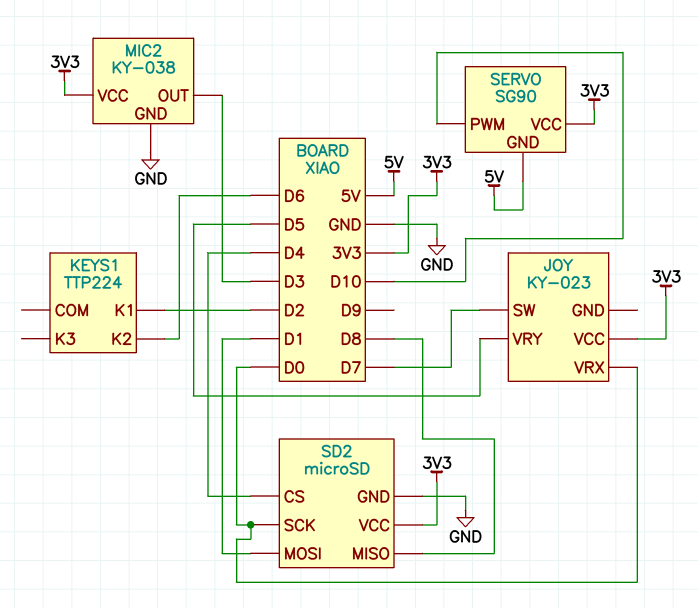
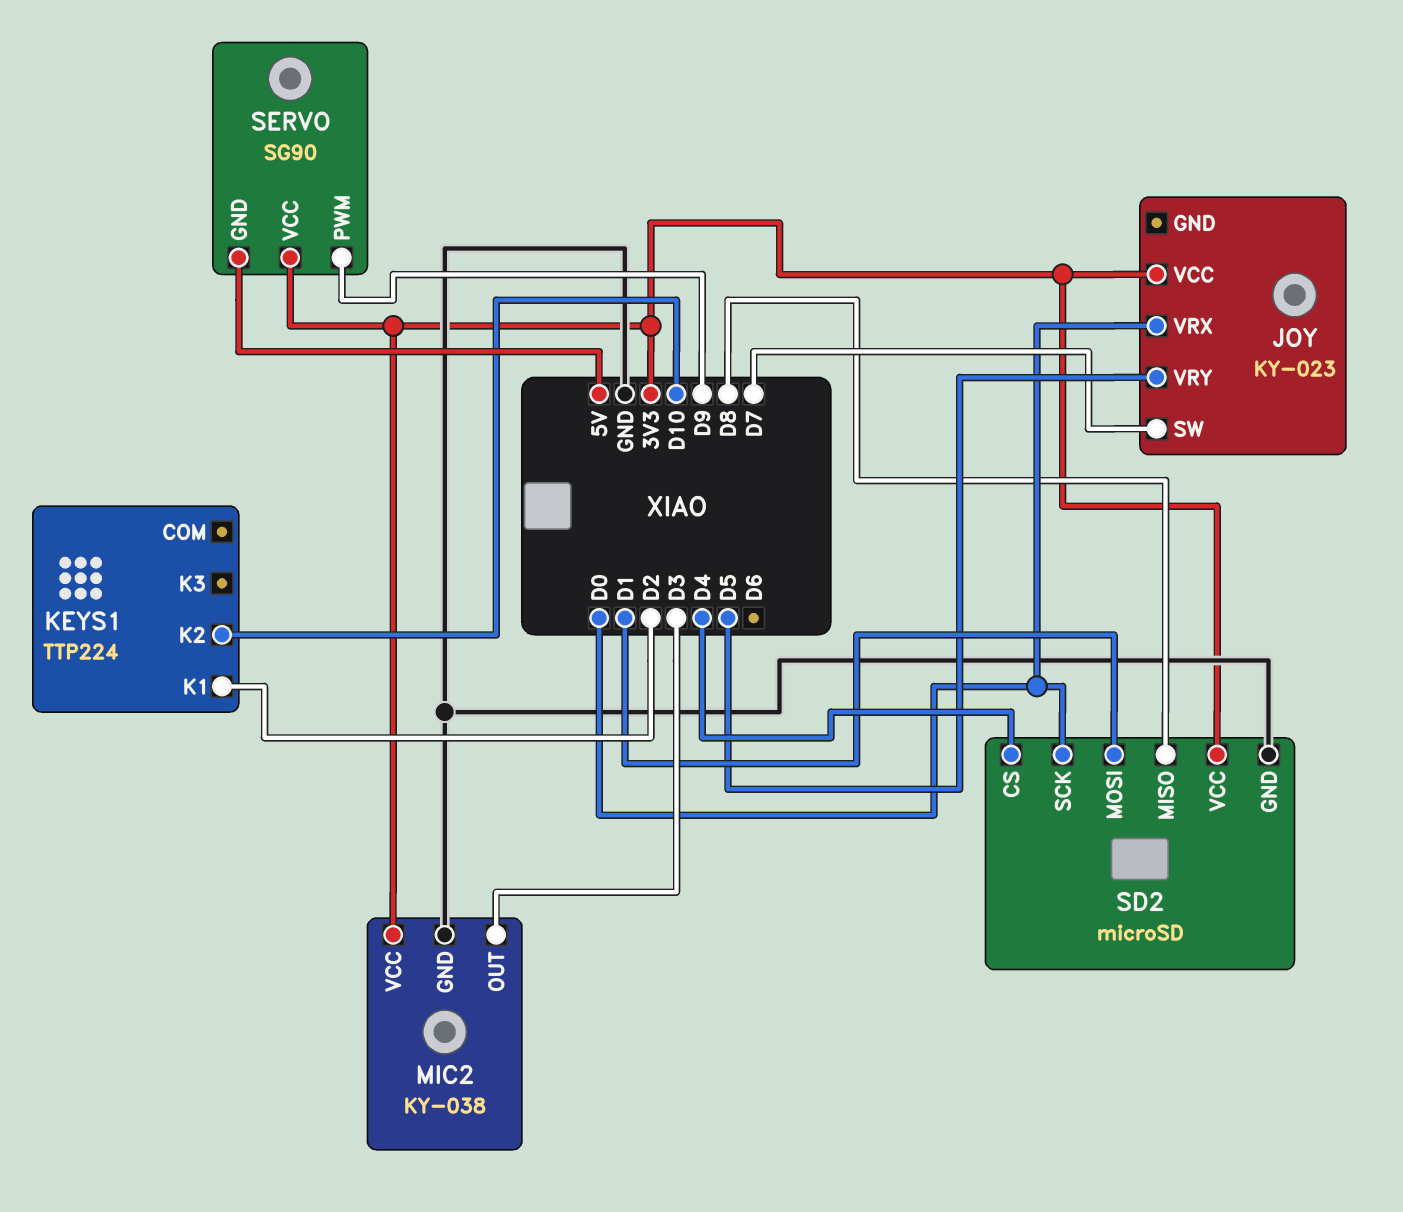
KEYS1 pin K2: D6 -> D10
SERVO pin PWM: D10 -> D9

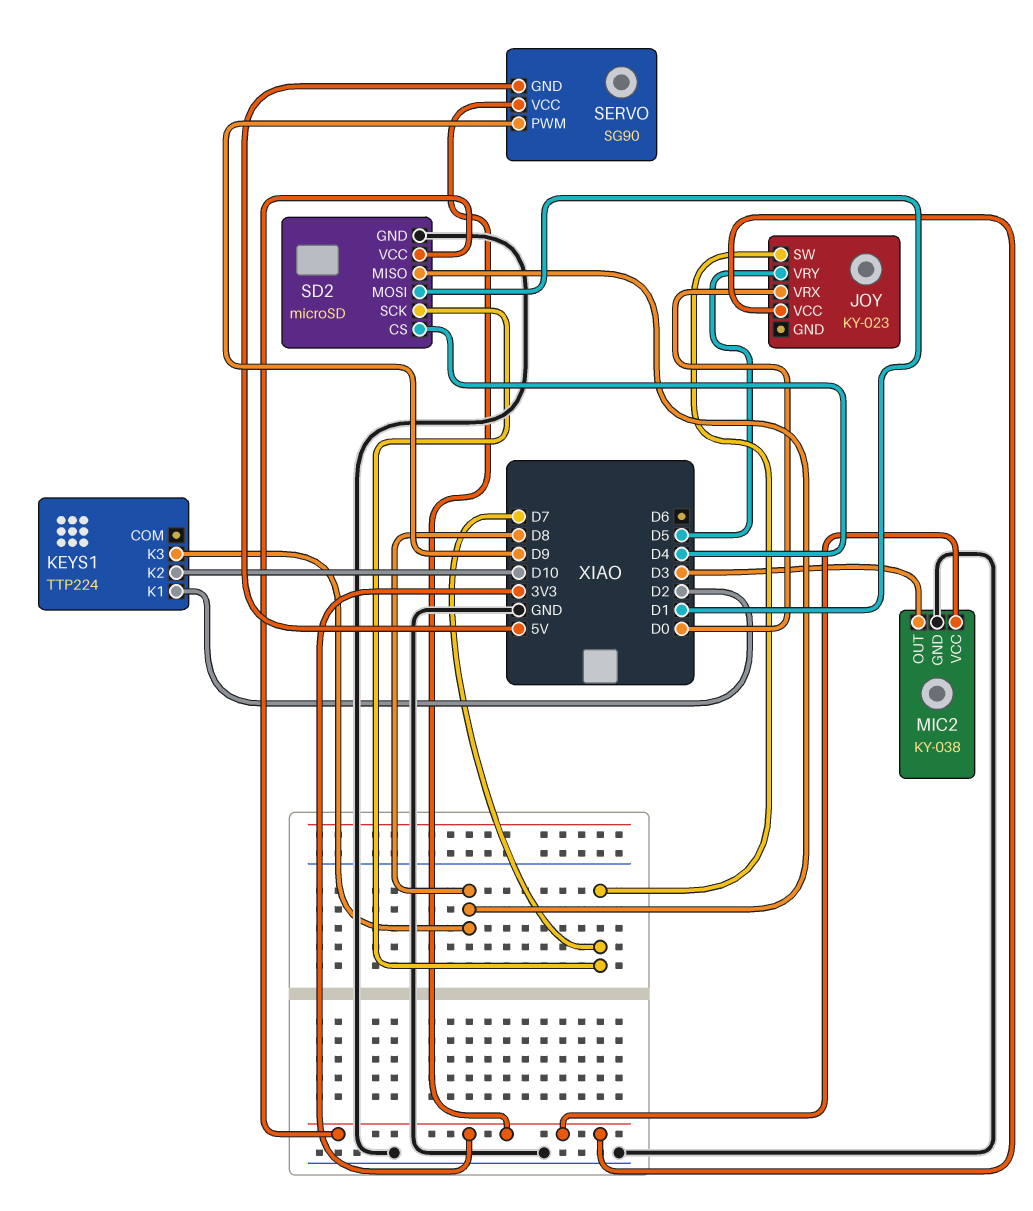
KEYS1 pin K3: none -> D8
SD2 pin SCK: D0 -> D7

